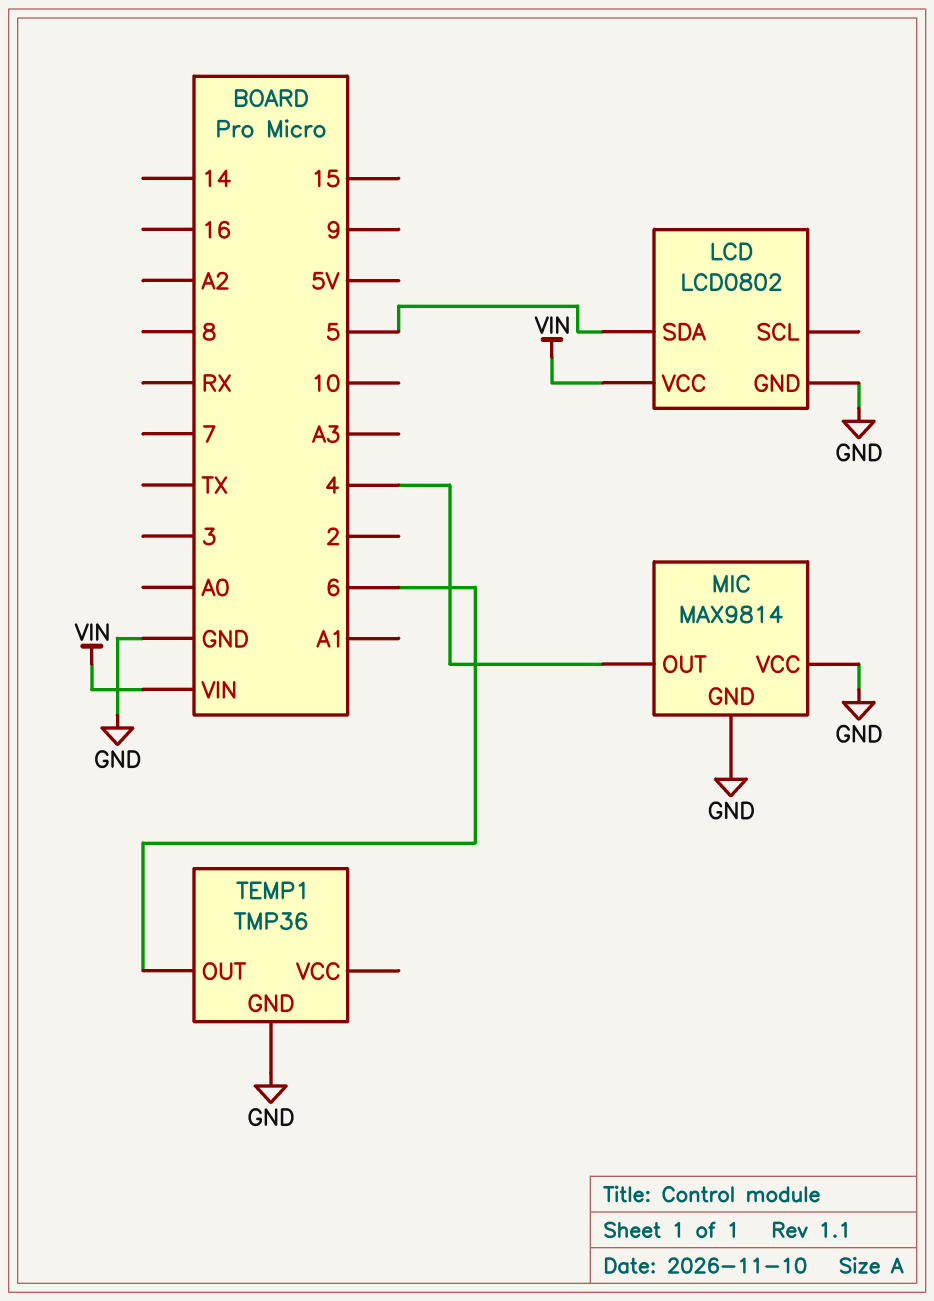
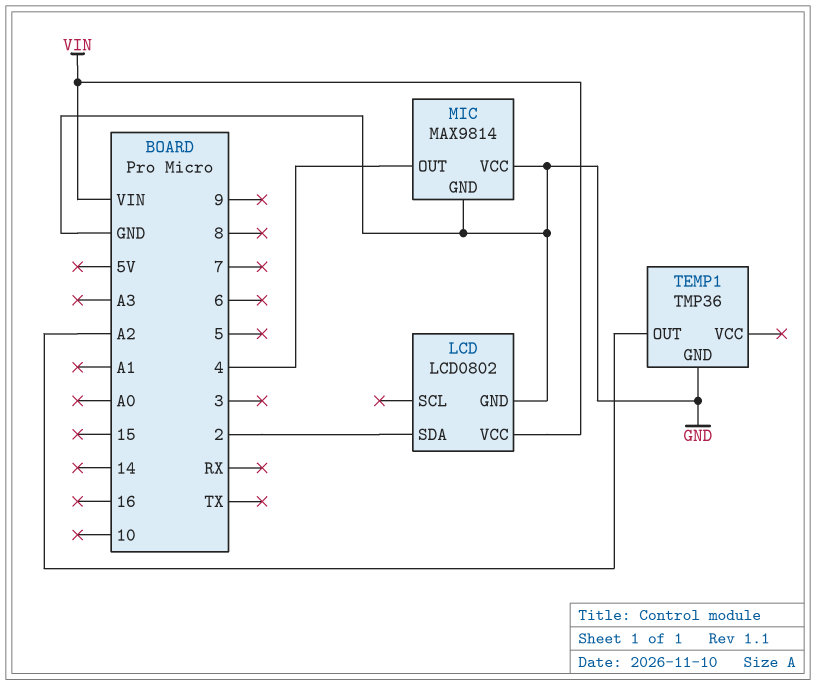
LCD pin SDA: 5 -> 2
TEMP1 pin OUT: 6 -> A2

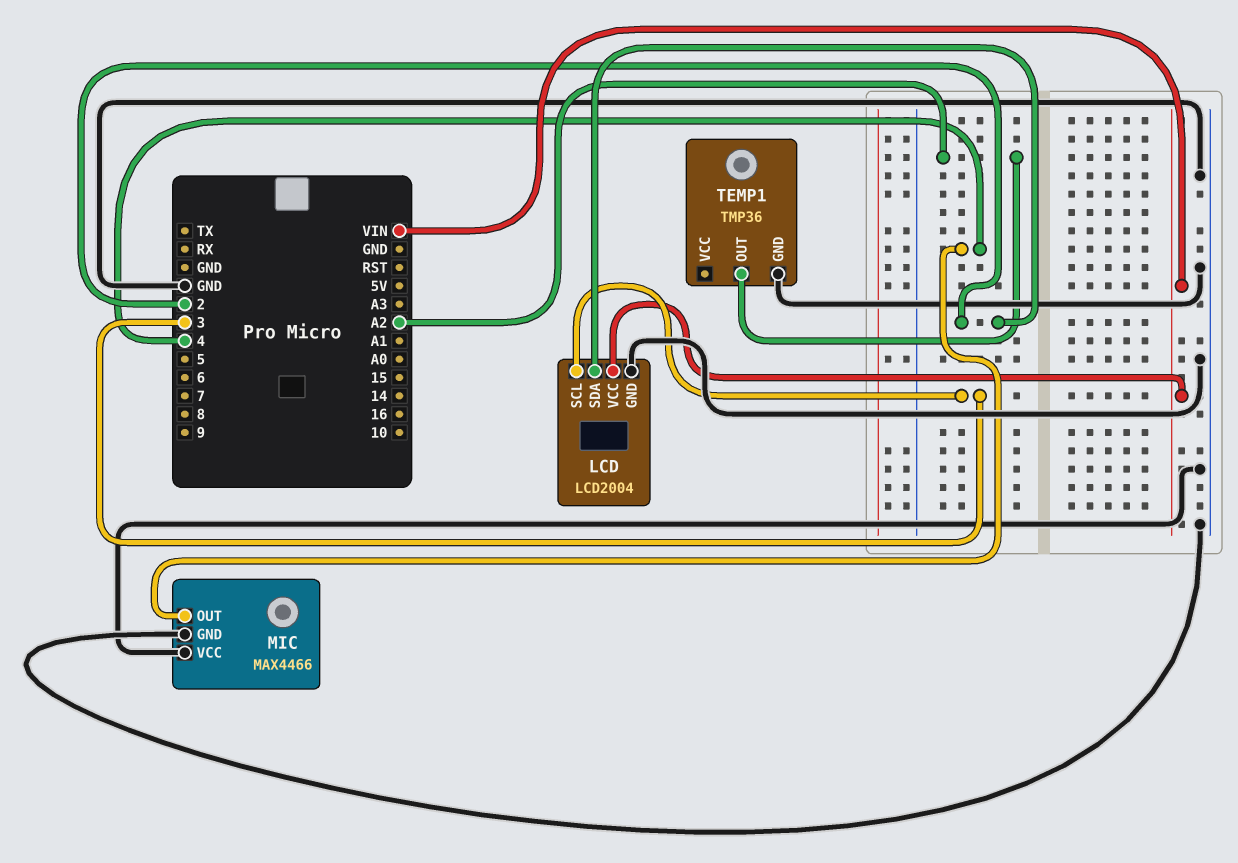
LCD: LCD0802 -> LCD2004
LCD pin SCL: none -> 3
MIC: MAX9814 -> MAX4466

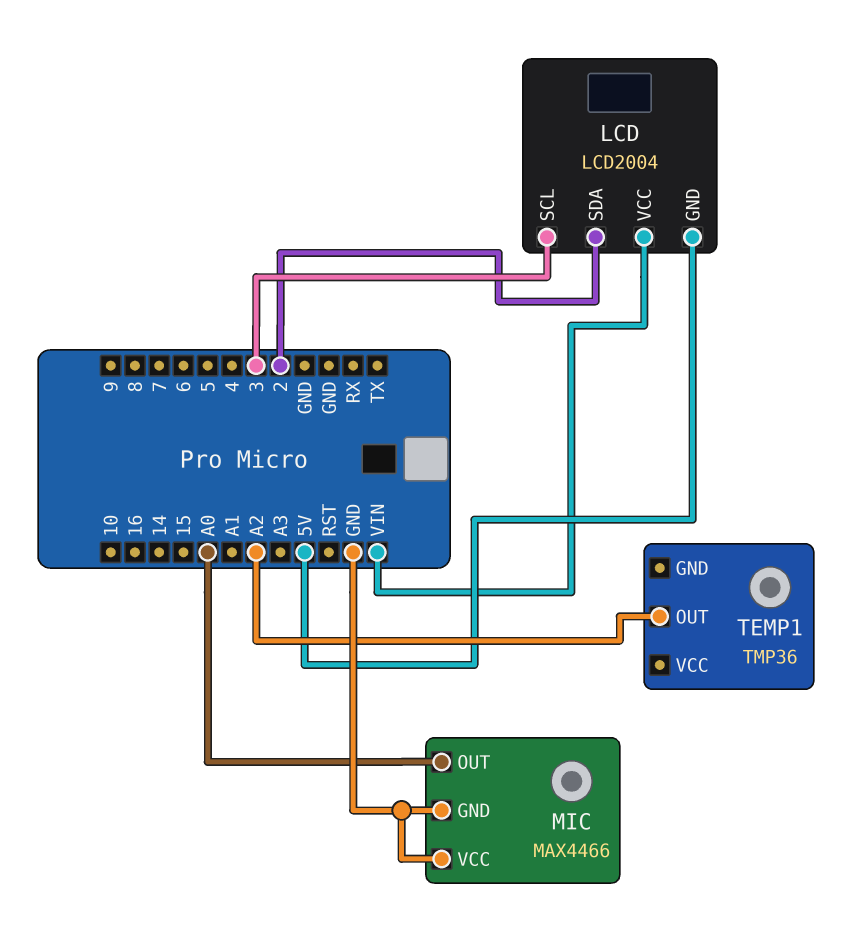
LCD pin GND: GND -> 5V
MIC pin OUT: 4 -> A0
TEMP1 pin GND: GND -> none

